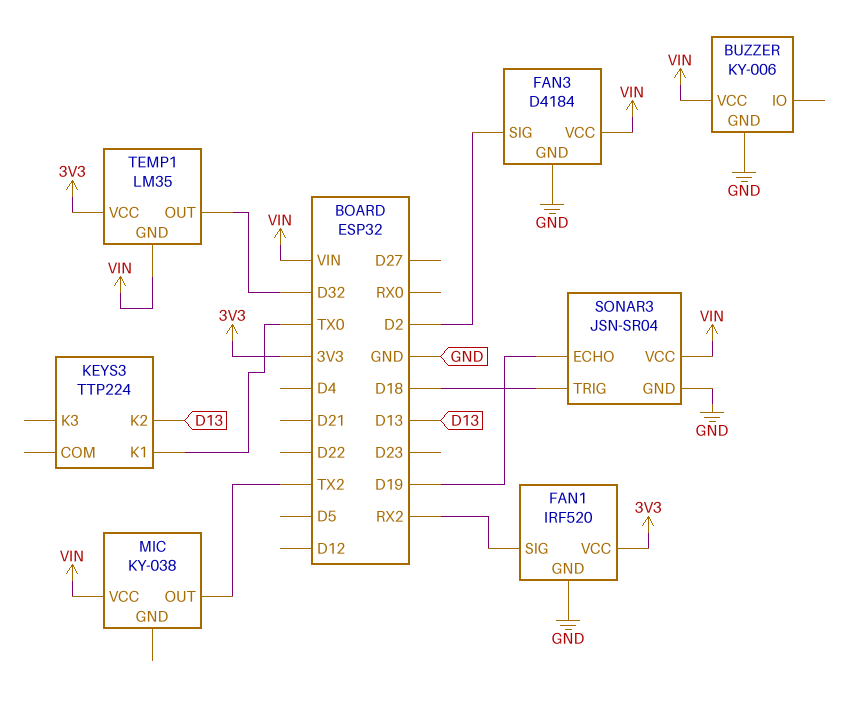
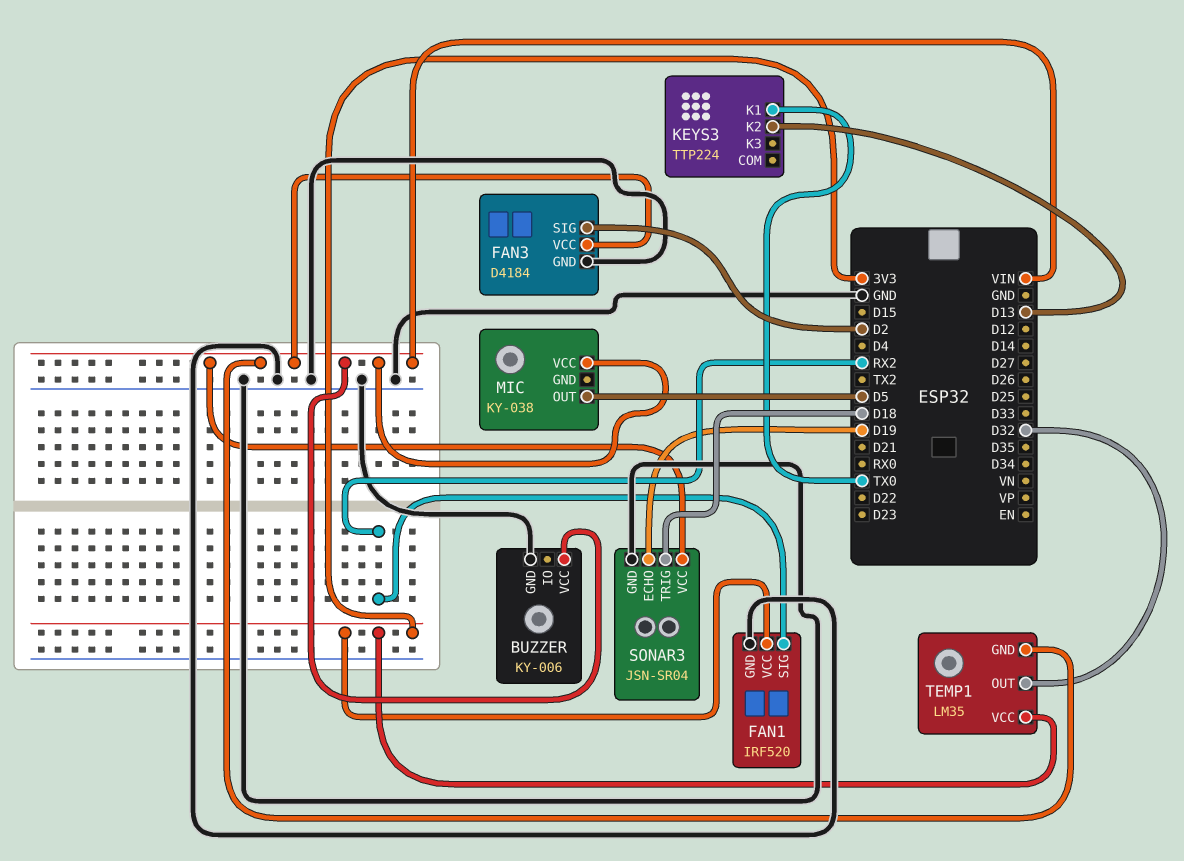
MIC pin OUT: TX2 -> D5

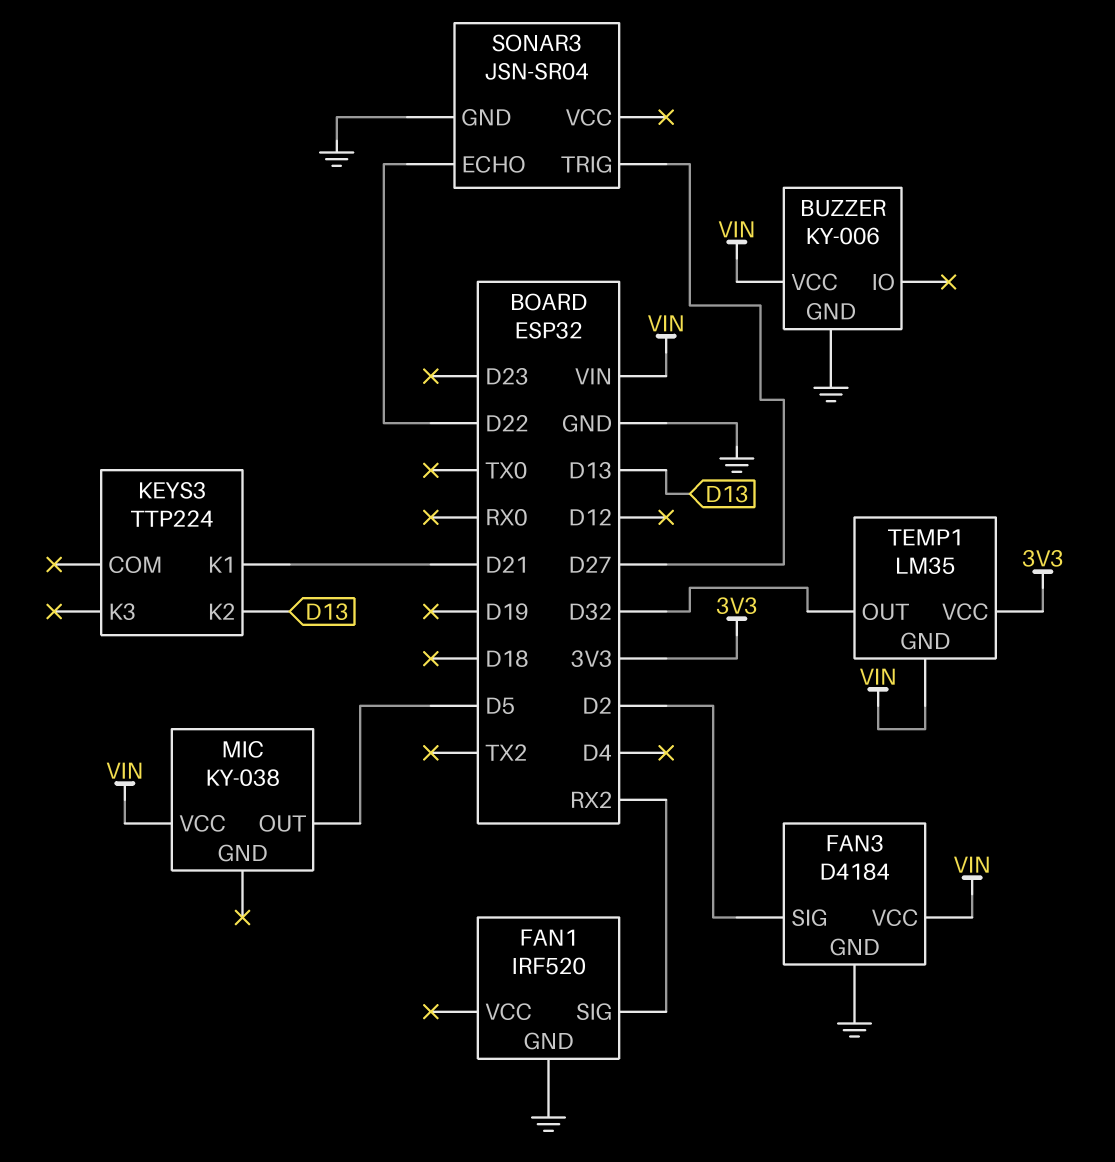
FAN1 pin VCC: 3V3 -> none
KEYS3 pin K1: TX0 -> D21
SONAR3 pin ECHO: D19 -> D22
SONAR3 pin TRIG: D18 -> D27
SONAR3 pin VCC: VIN -> none

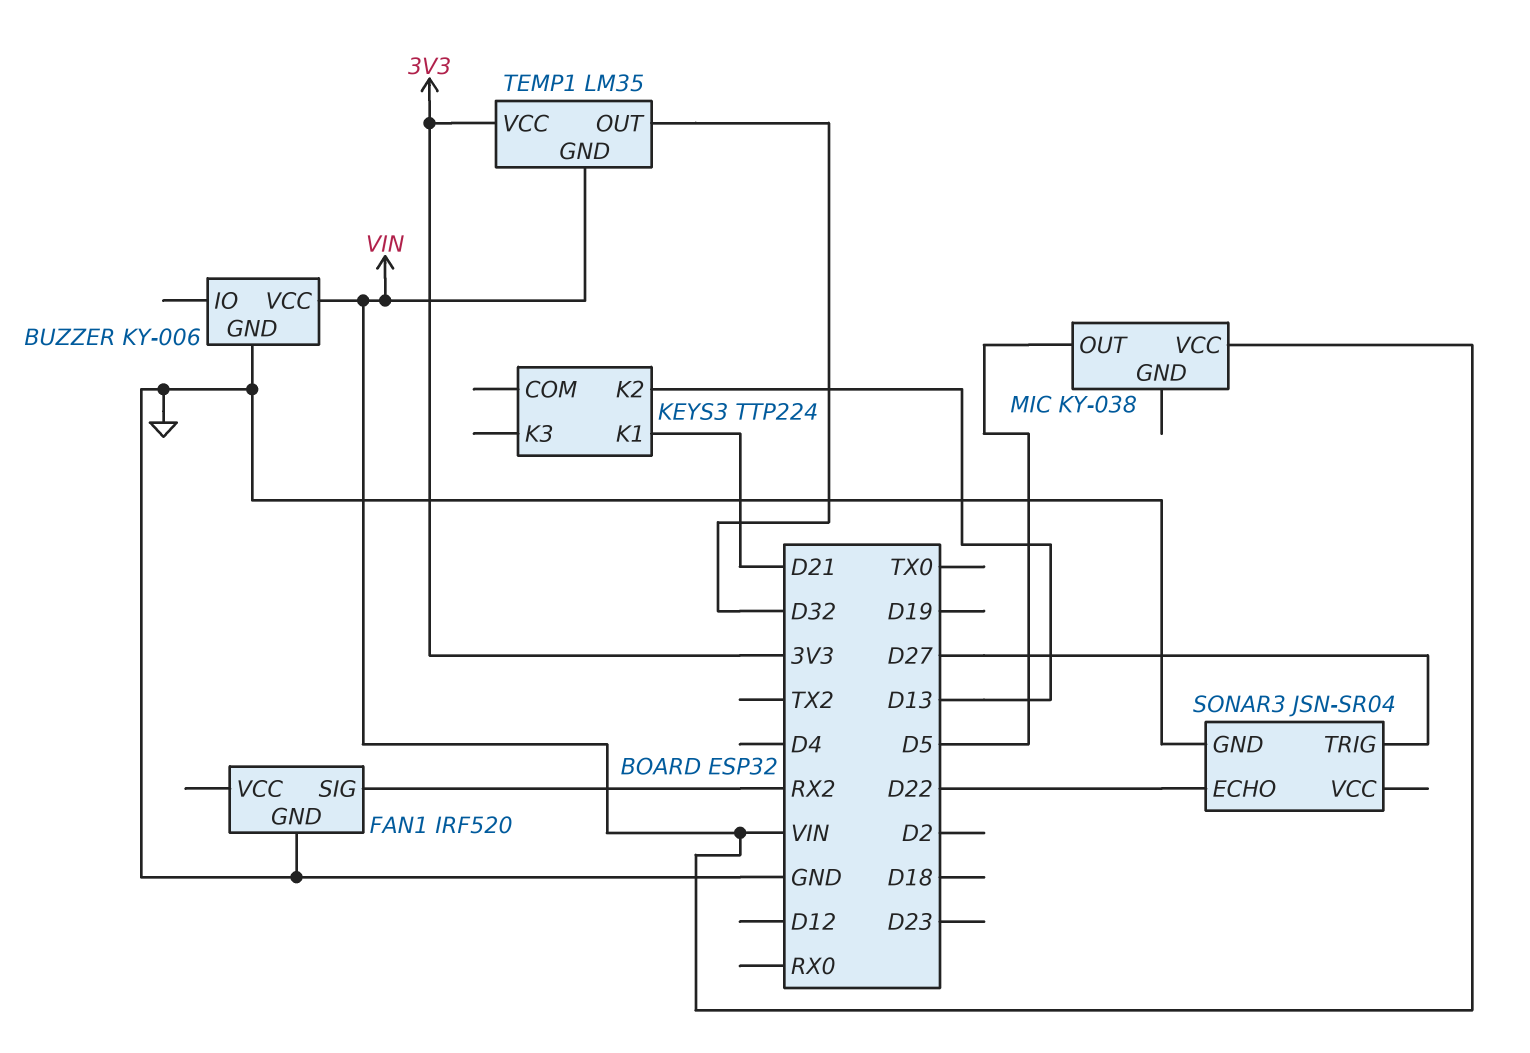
FAN3: D4184 -> none
FAN3 pin GND: GND -> none
FAN3 pin SIG: D2 -> none
FAN3 pin VCC: VIN -> none

